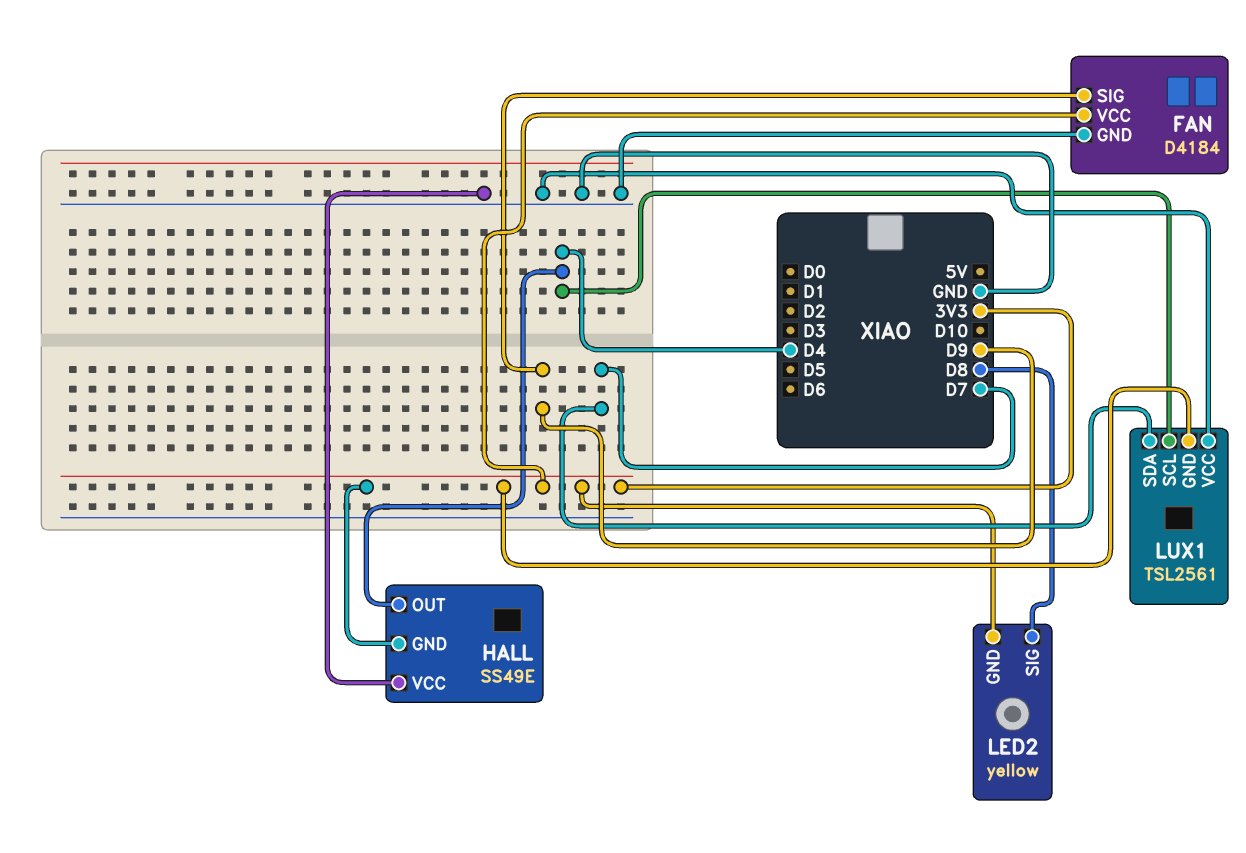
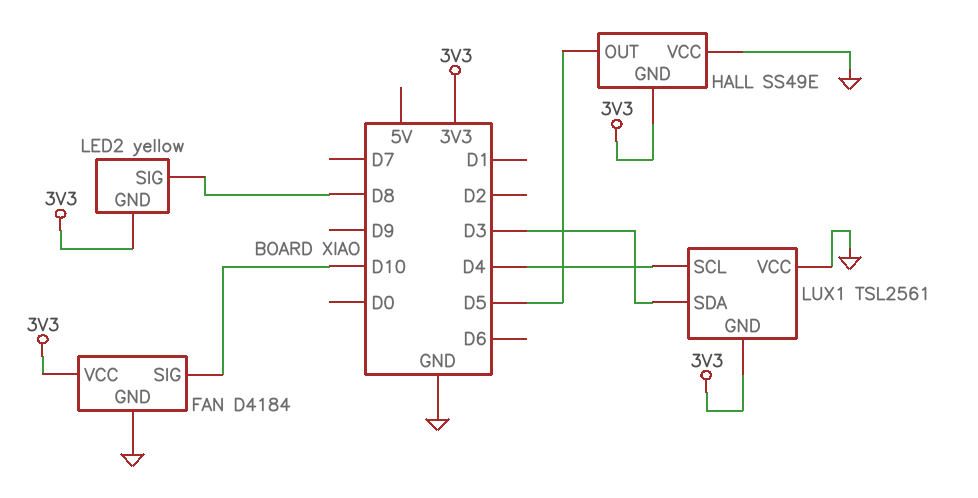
FAN pin SIG: D9 -> D10
HALL pin OUT: D4 -> D5
LUX1 pin SDA: D7 -> D3

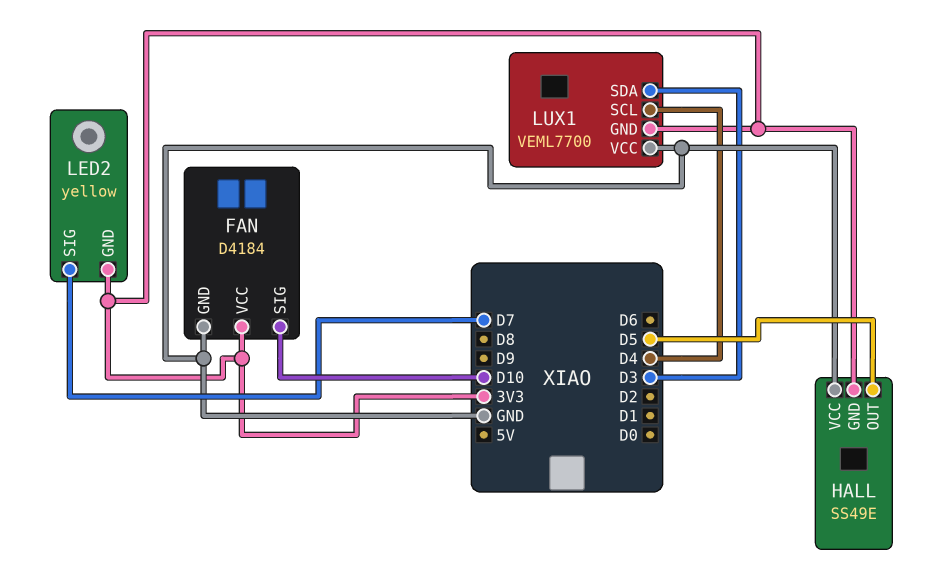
LED2 pin SIG: D8 -> D7
LUX1: TSL2561 -> VEML7700

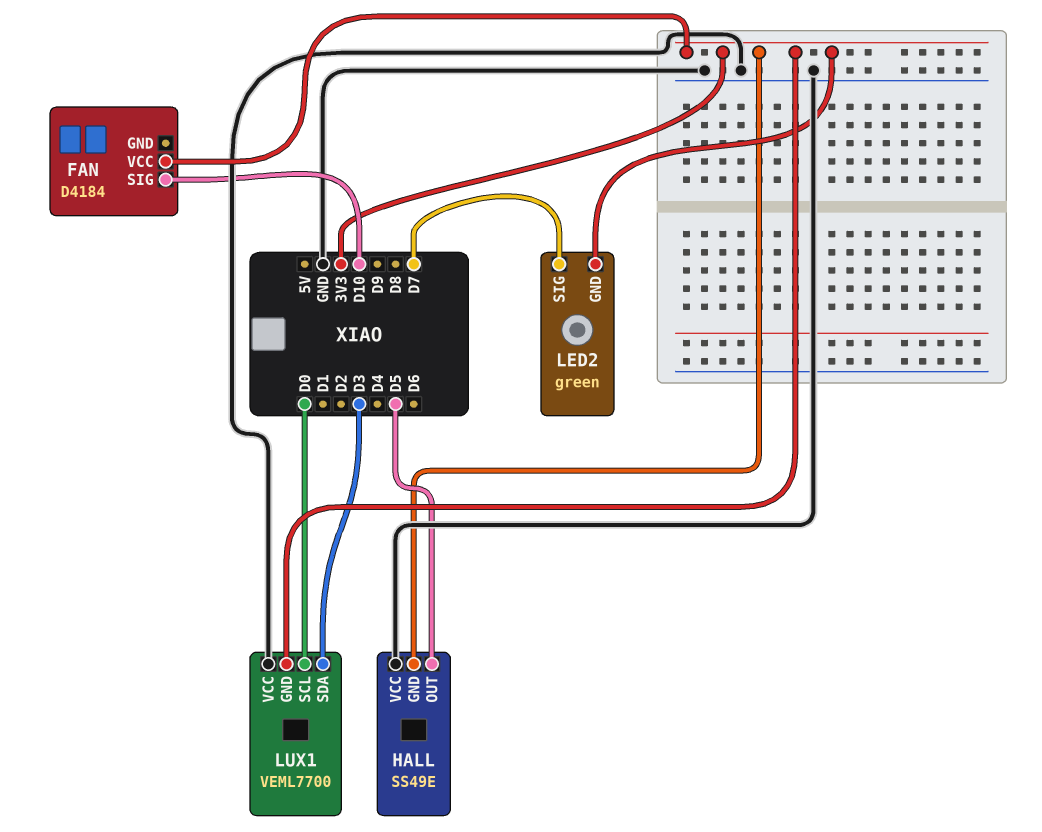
FAN pin GND: GND -> none
LED2: yellow -> green
LUX1 pin SCL: D4 -> D0

